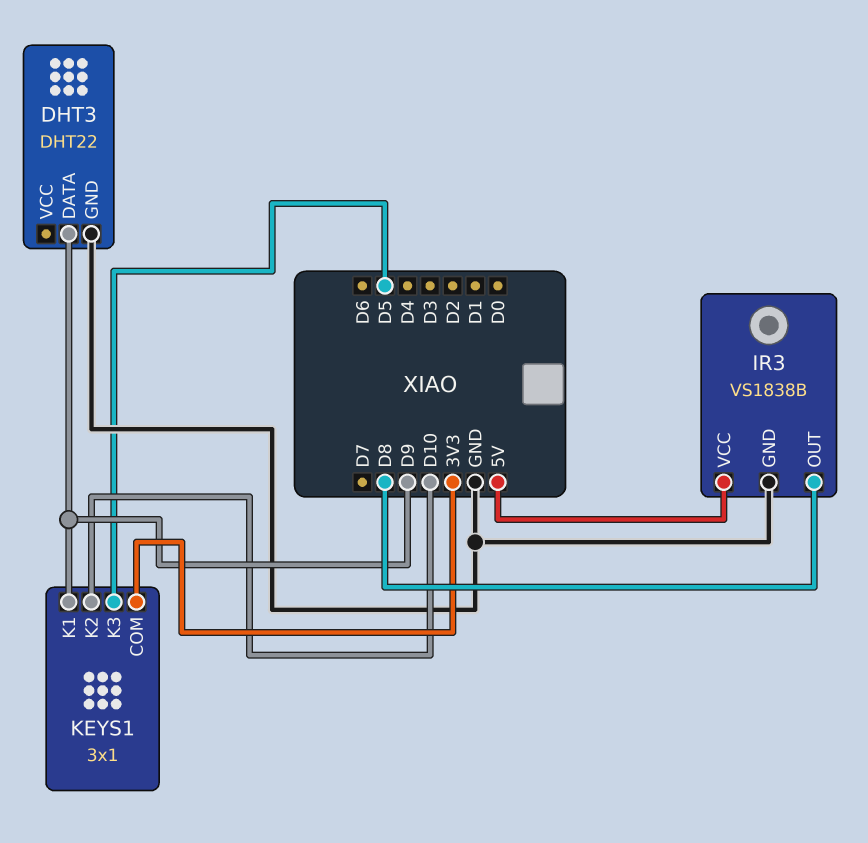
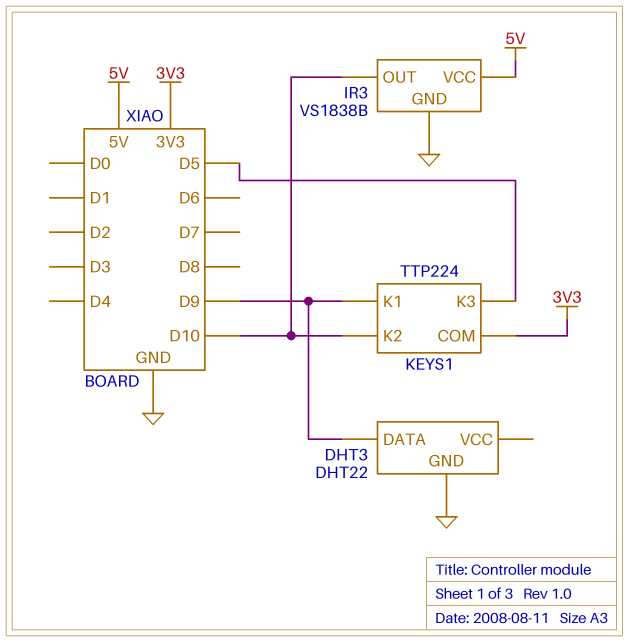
IR3 pin OUT: D8 -> D10
KEYS1: 3x1 -> TTP224

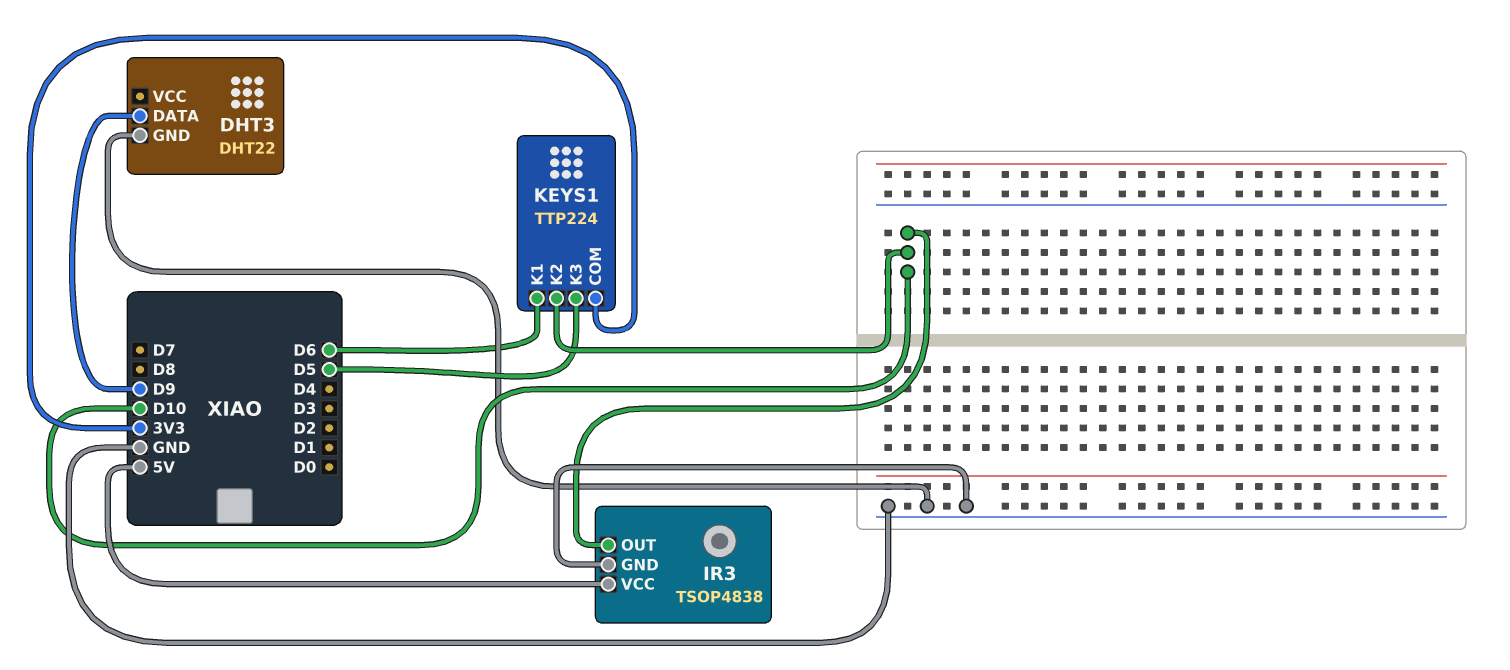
IR3: VS1838B -> TSOP4838
KEYS1 pin K1: D9 -> D6

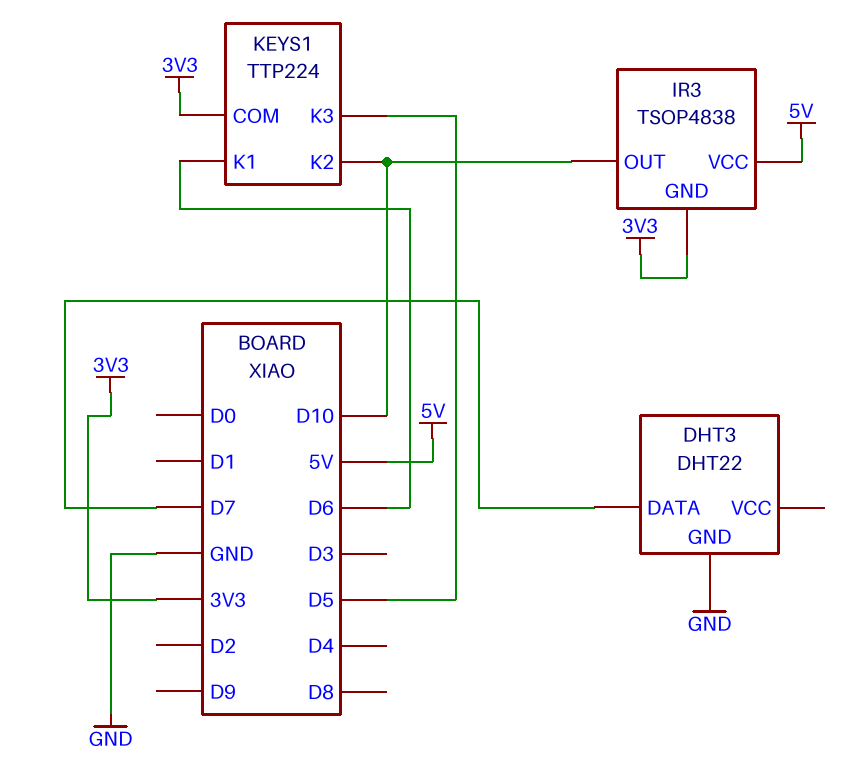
DHT3 pin DATA: D9 -> D7
IR3 pin GND: GND -> 3V3

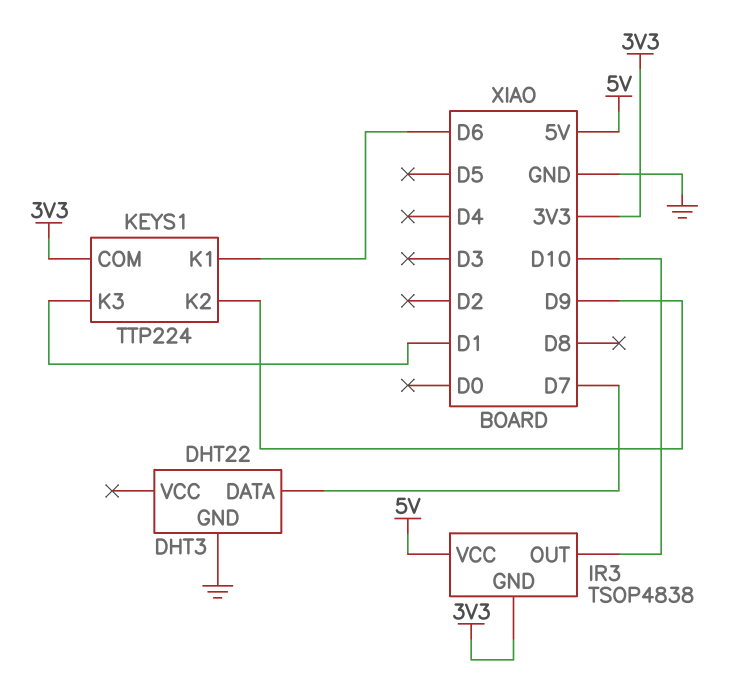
KEYS1 pin K2: D10 -> D9
KEYS1 pin K3: D5 -> D1

